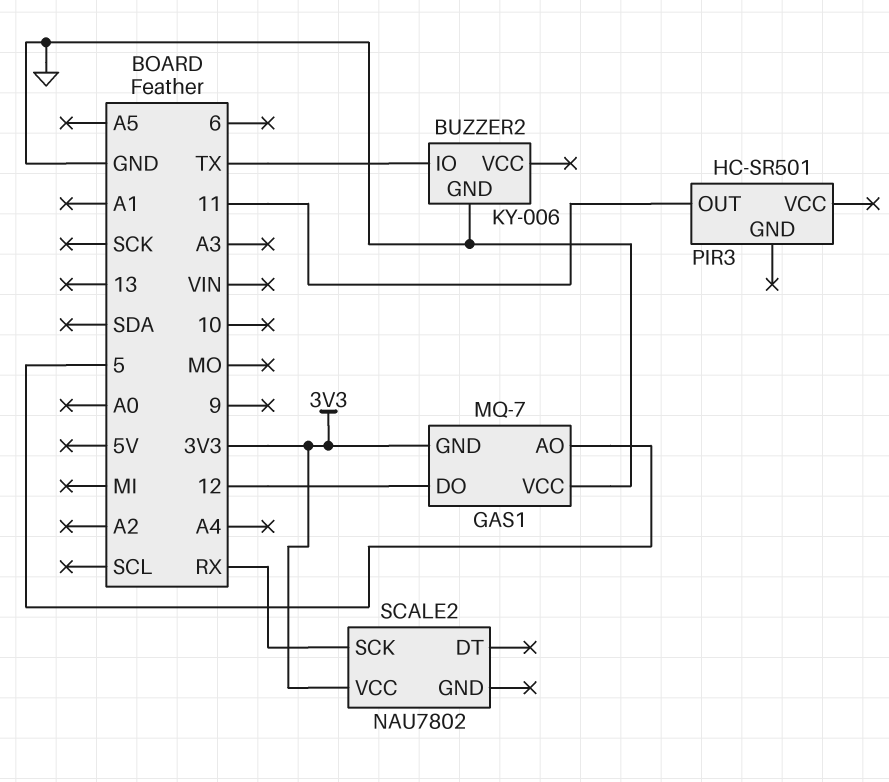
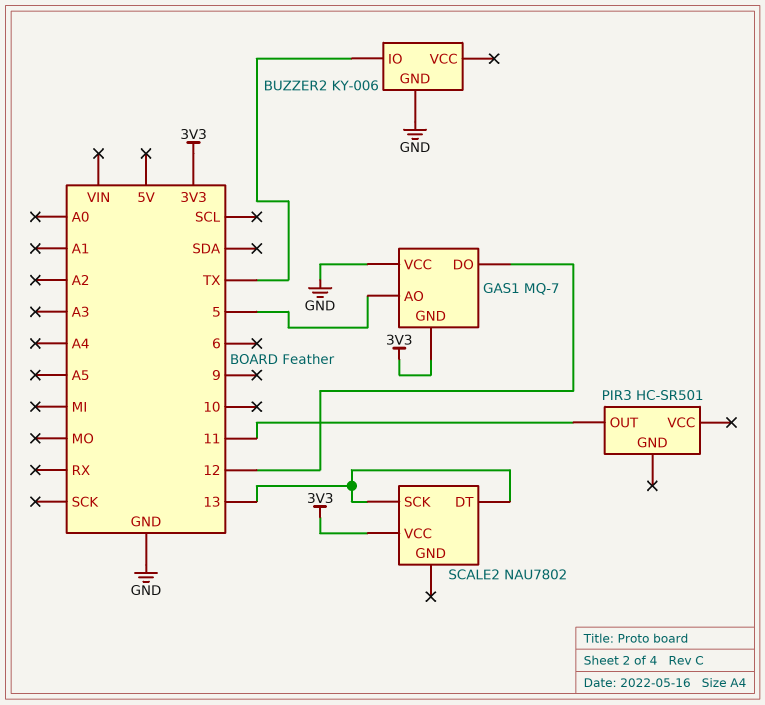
SCALE2 pin DT: none -> 13
SCALE2 pin SCK: RX -> 13

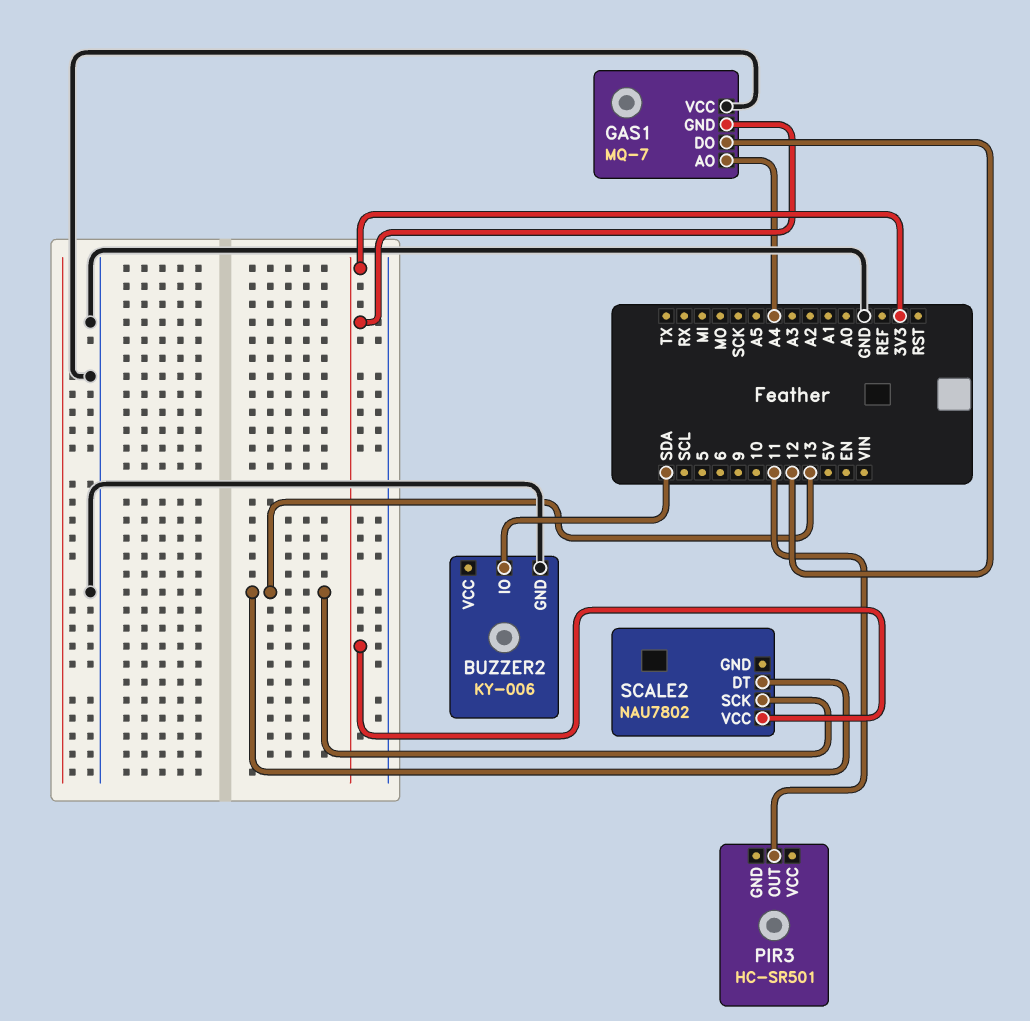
BUZZER2 pin IO: TX -> SDA
GAS1 pin AO: 5 -> A4

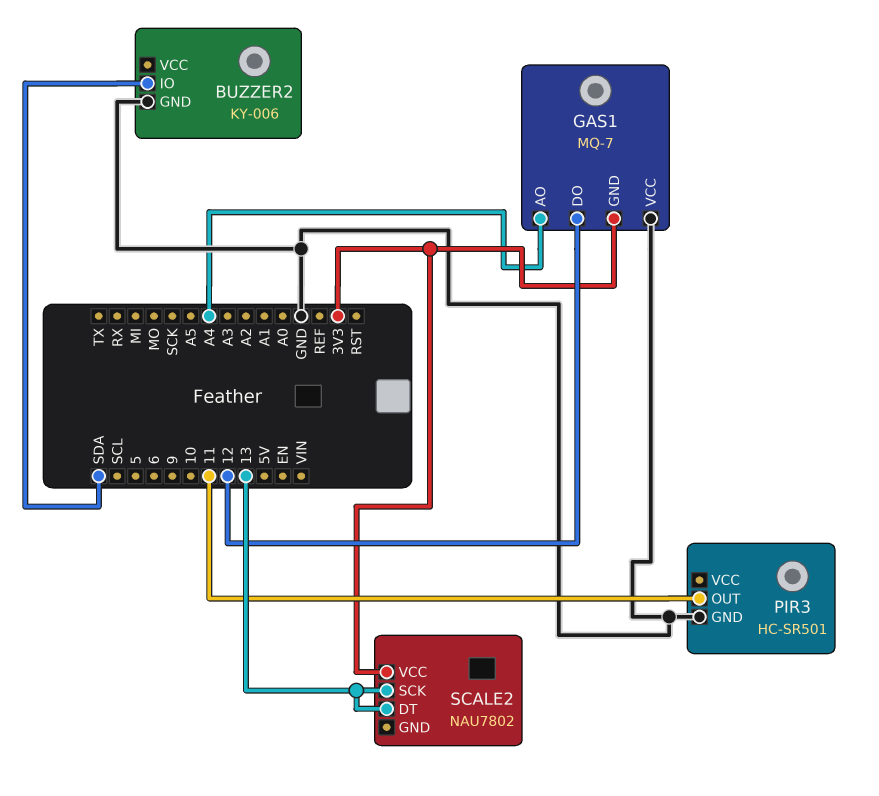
PIR3 pin GND: none -> GND

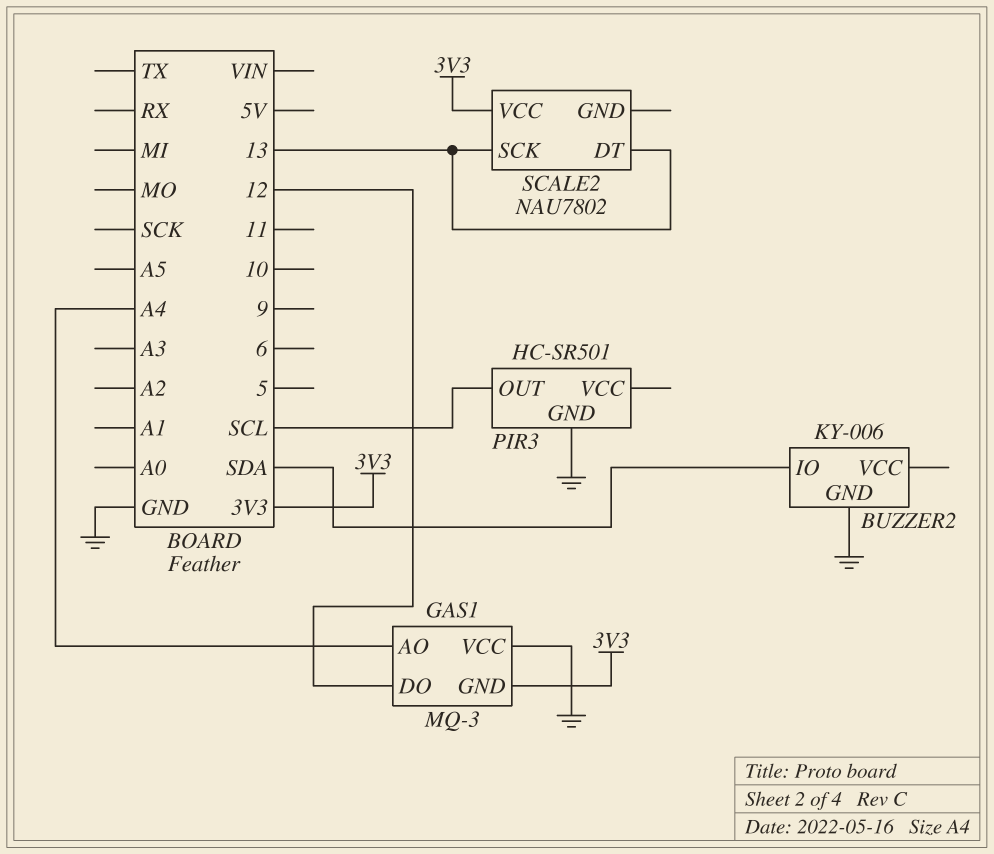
GAS1: MQ-7 -> MQ-3
PIR3 pin OUT: 11 -> SCL

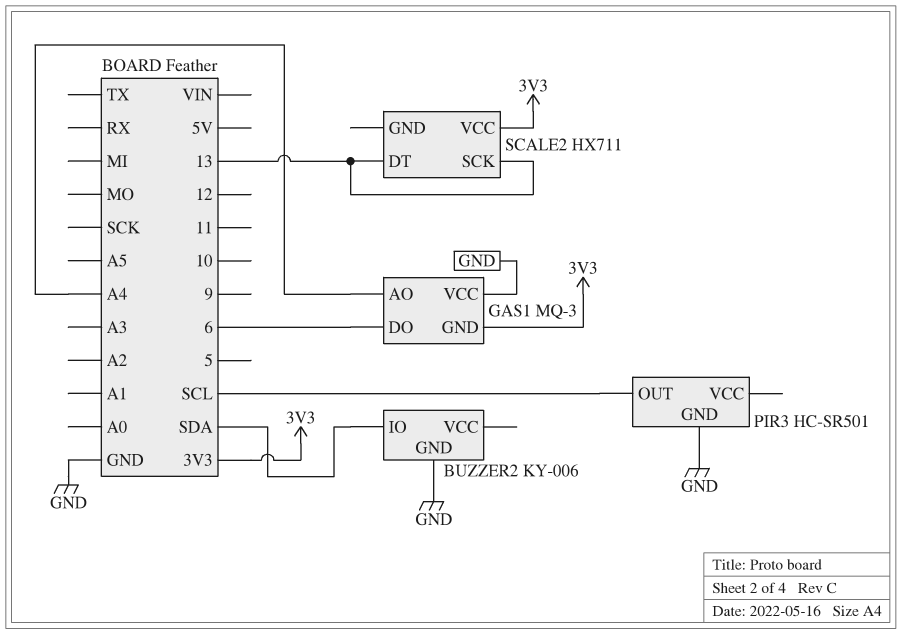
GAS1 pin DO: 12 -> 6
SCALE2: NAU7802 -> HX711

